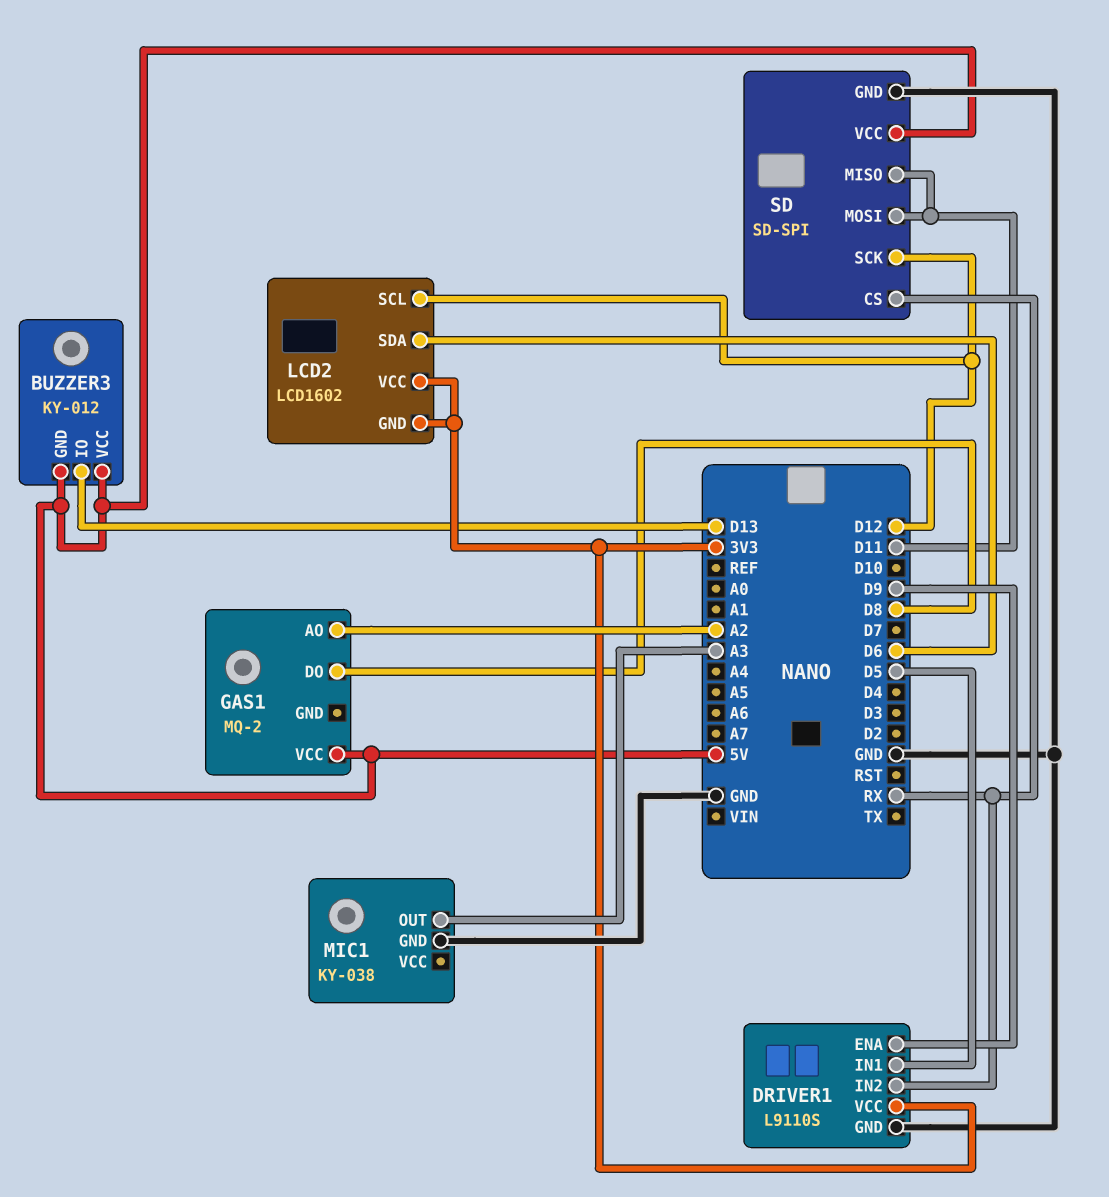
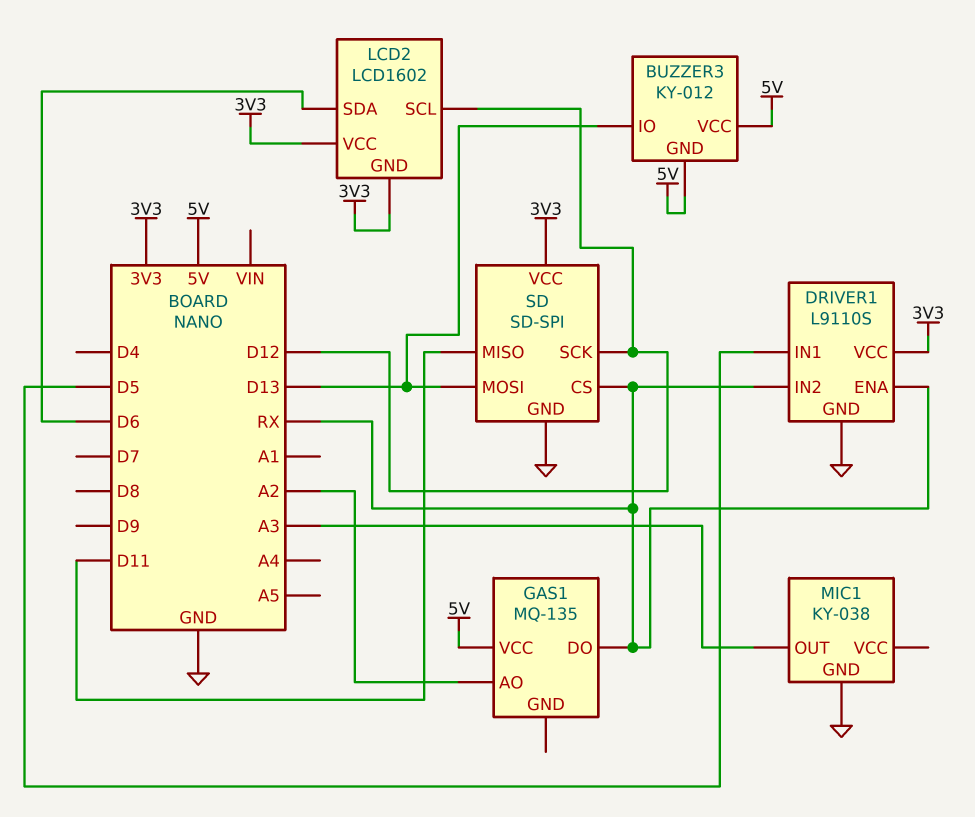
DRIVER1 pin ENA: D9 -> RX
GAS1: MQ-2 -> MQ-135
GAS1 pin DO: D8 -> RX
SD pin MOSI: D11 -> D13
SD pin VCC: 5V -> 3V3

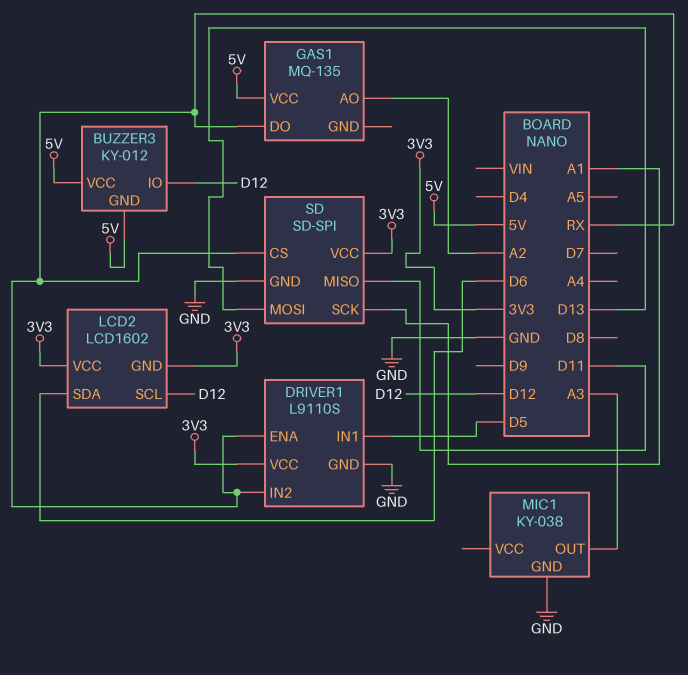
BUZZER3 pin IO: D13 -> D12
SD pin SCK: D12 -> A1

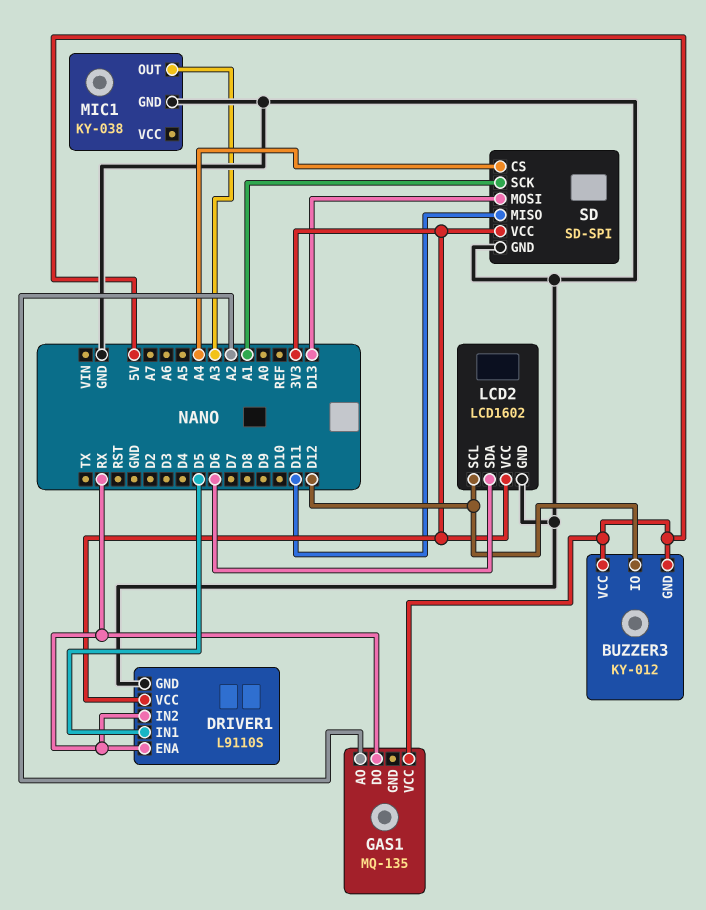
LCD2 pin GND: 3V3 -> GND
SD pin CS: RX -> A4

